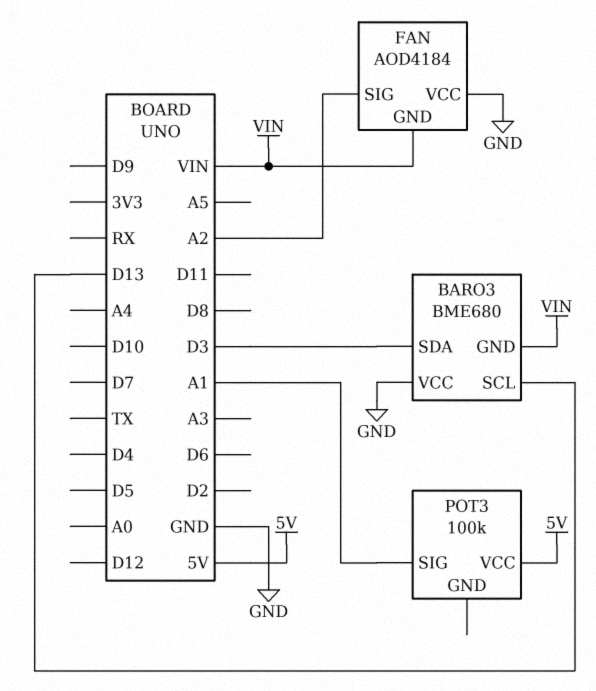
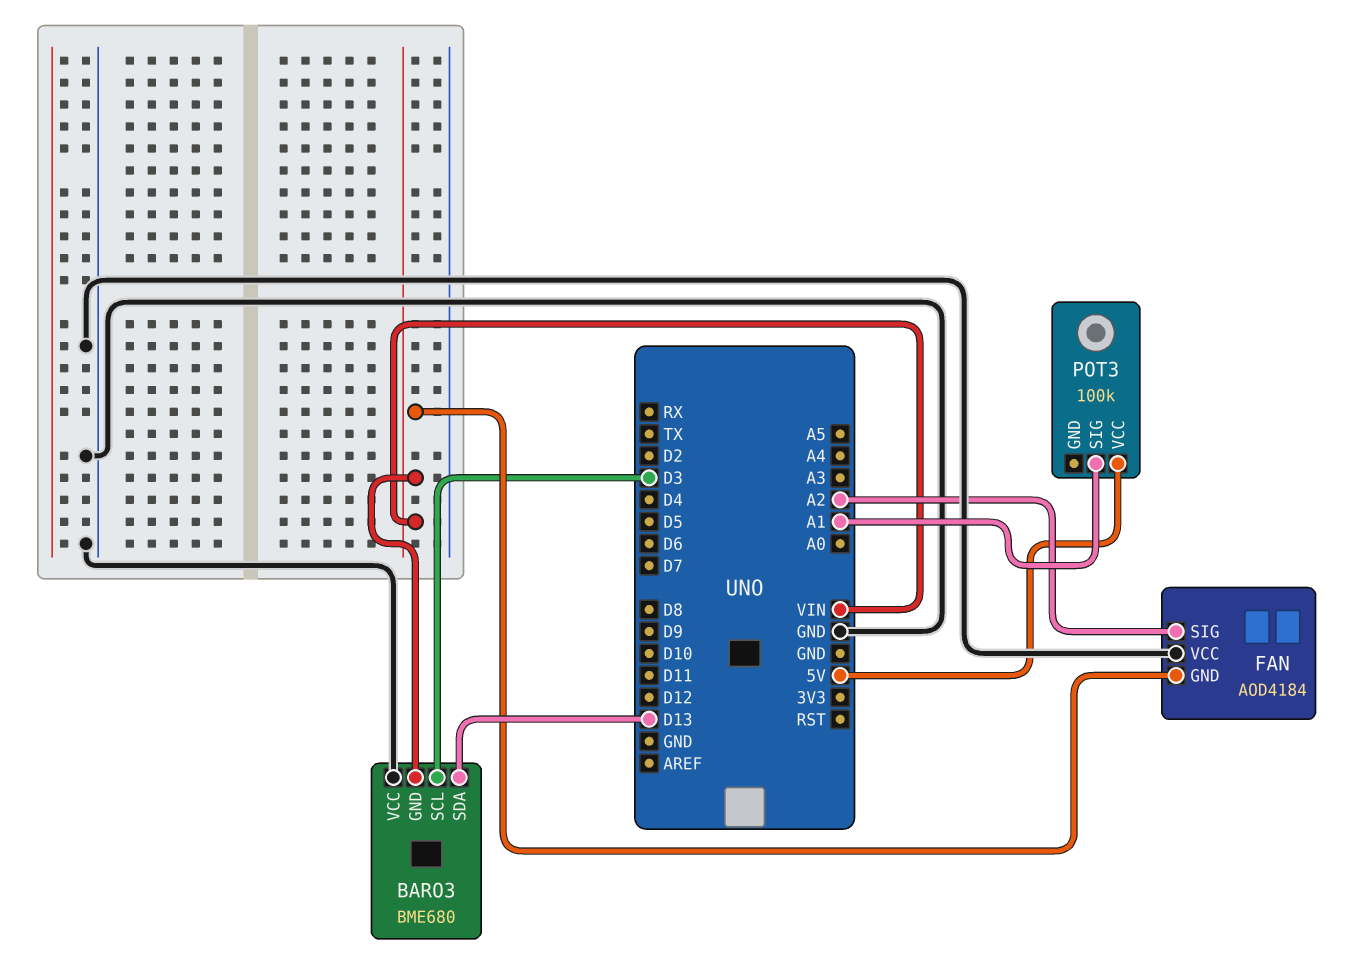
BARO3 pin SCL: D13 -> D3
BARO3 pin SDA: D3 -> D13

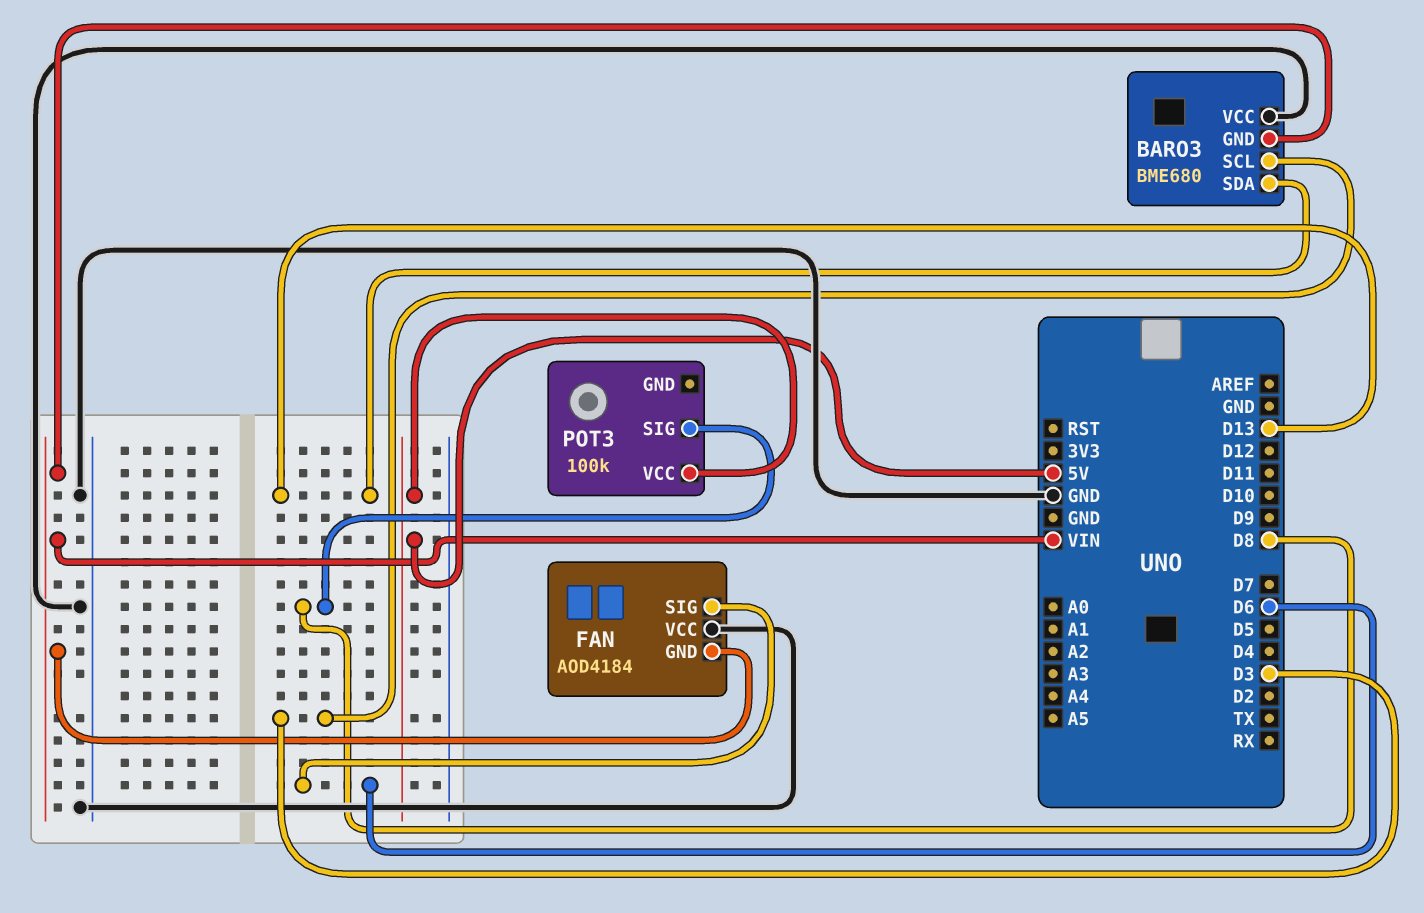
FAN pin SIG: A2 -> D6
POT3 pin SIG: A1 -> D8

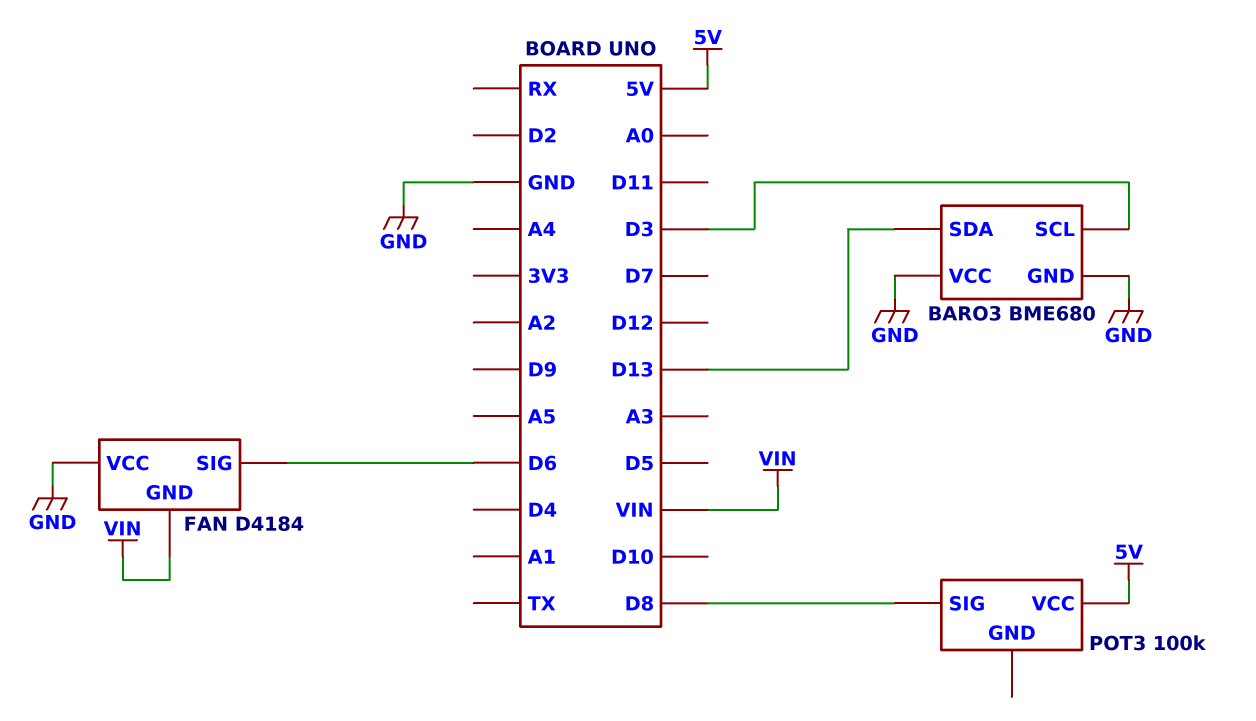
BARO3 pin GND: VIN -> GND
FAN: AOD4184 -> D4184

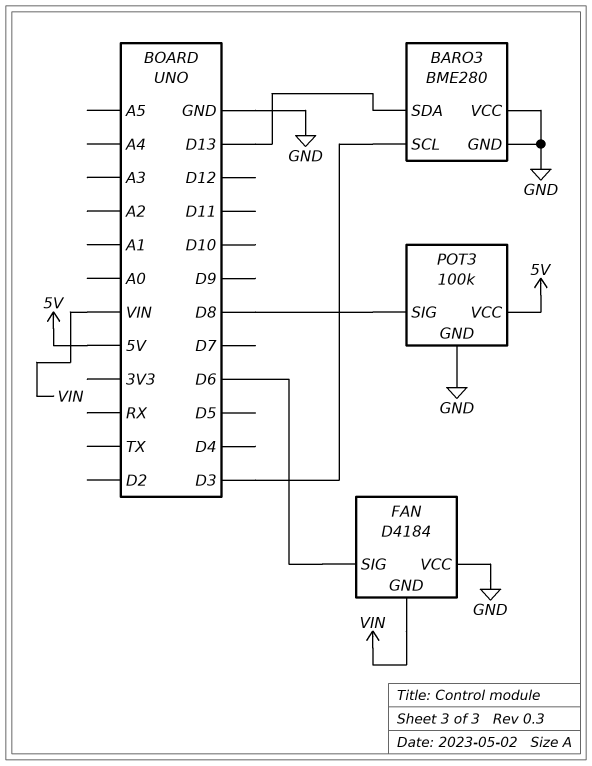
BARO3: BME680 -> BME280
POT3 pin GND: none -> GND

